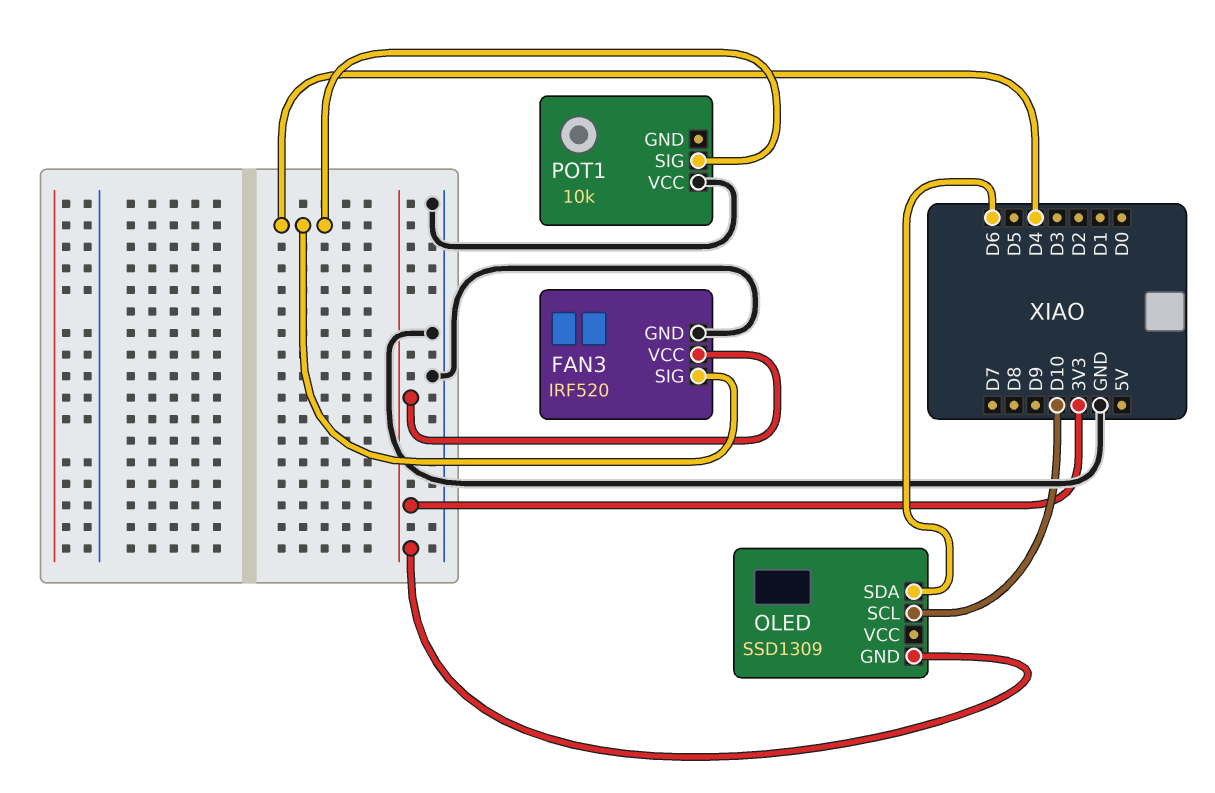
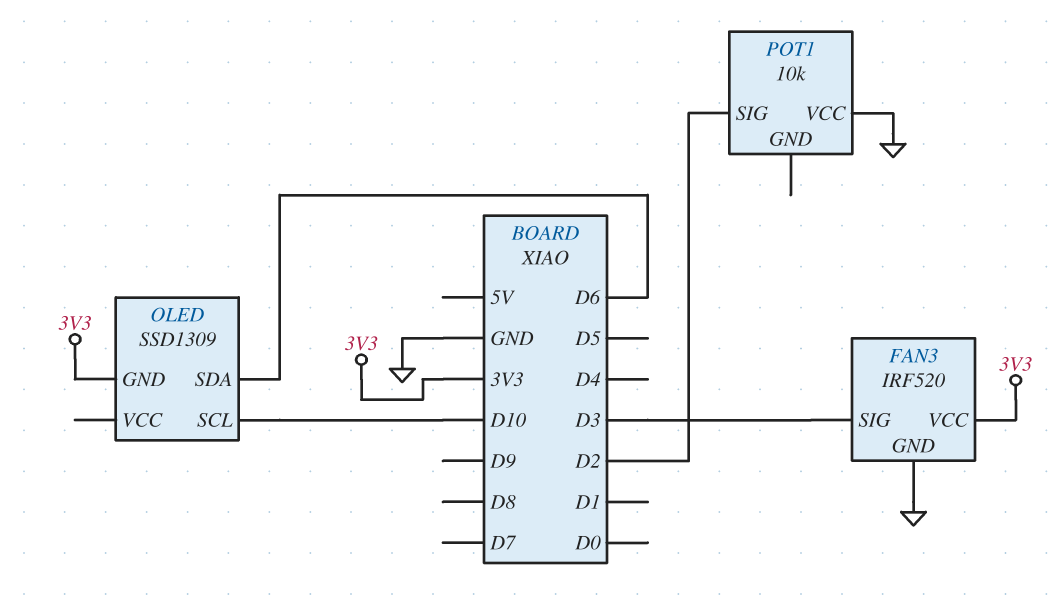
FAN3 pin SIG: D4 -> D3
POT1 pin SIG: D4 -> D2

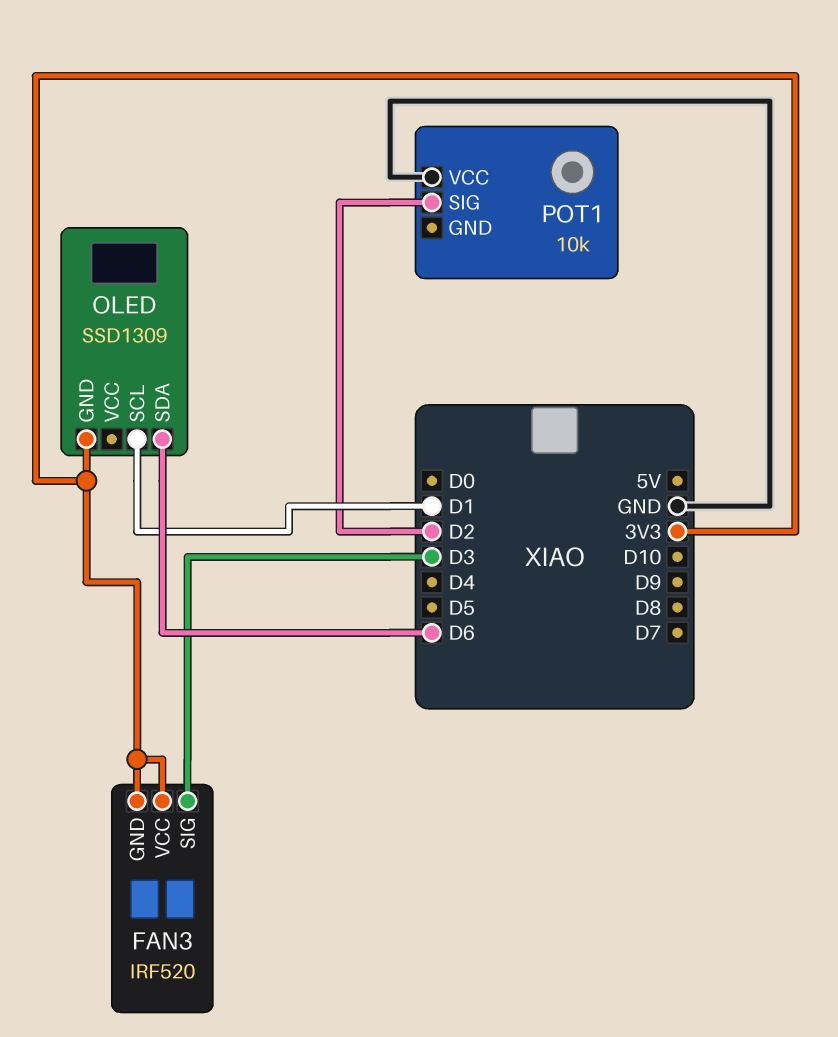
FAN3 pin GND: GND -> 3V3
OLED pin SCL: D10 -> D1

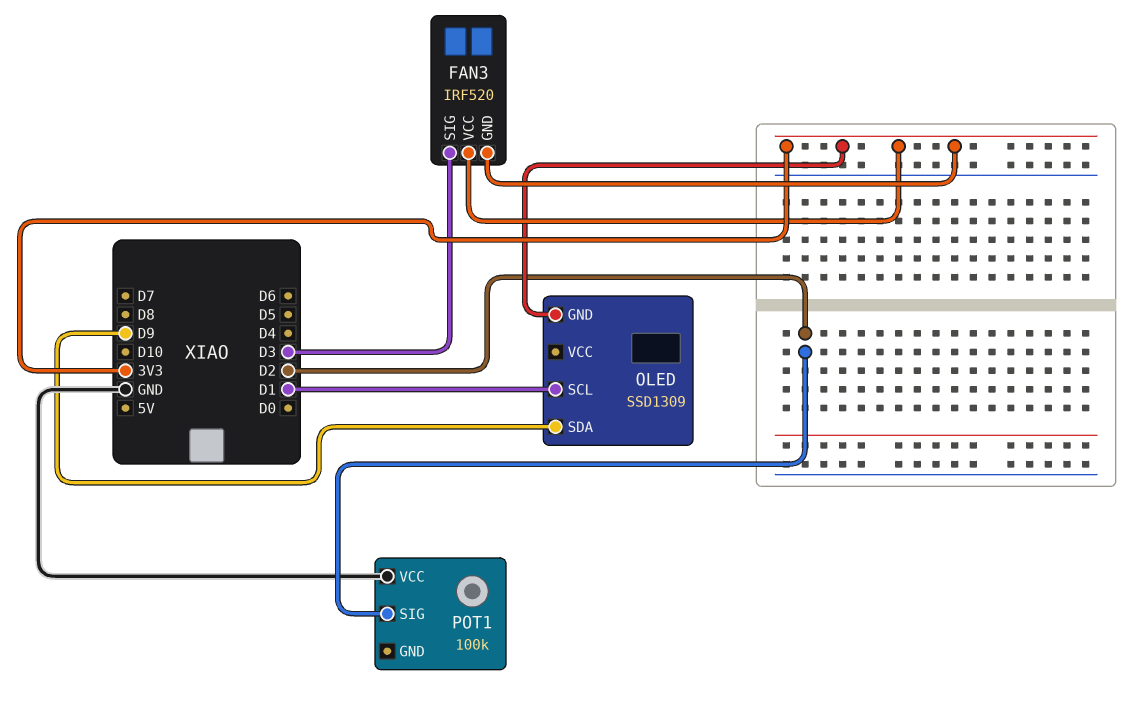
OLED pin SDA: D6 -> D9
POT1: 10k -> 100k

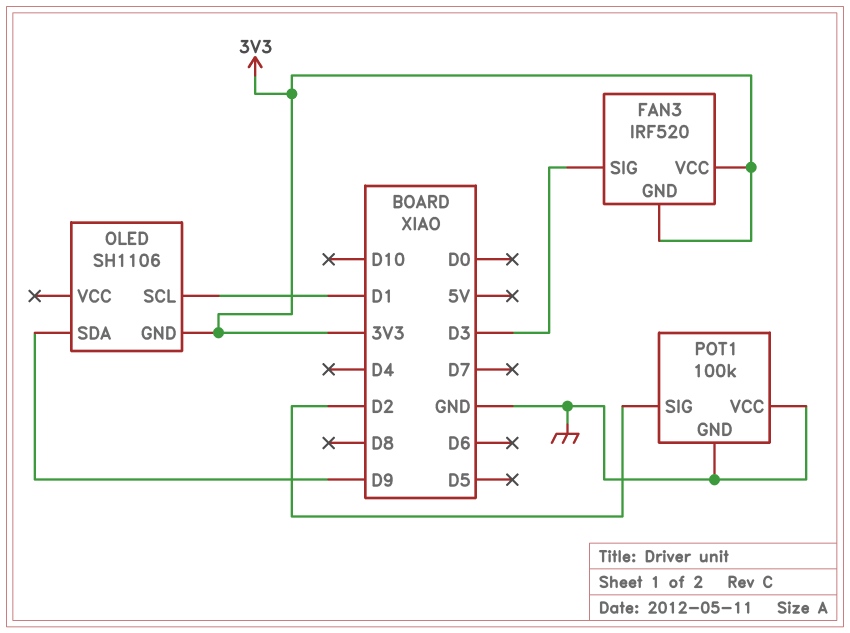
OLED: SSD1309 -> SH1106
POT1 pin GND: none -> GND

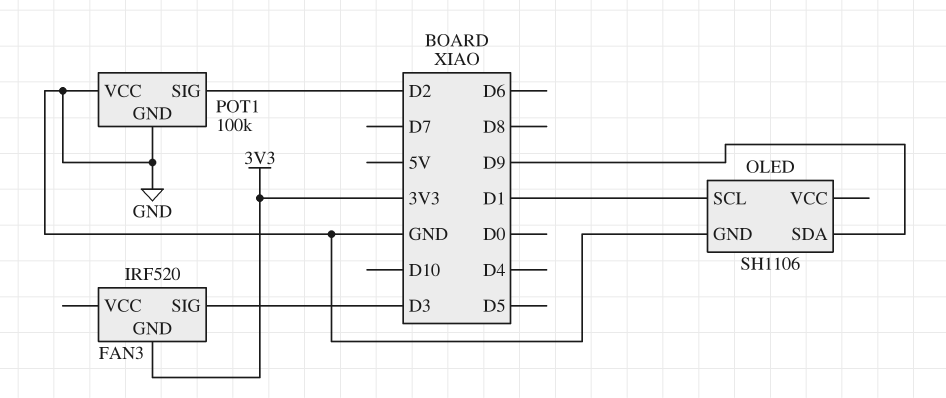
FAN3 pin VCC: 3V3 -> none
OLED pin GND: 3V3 -> GND

